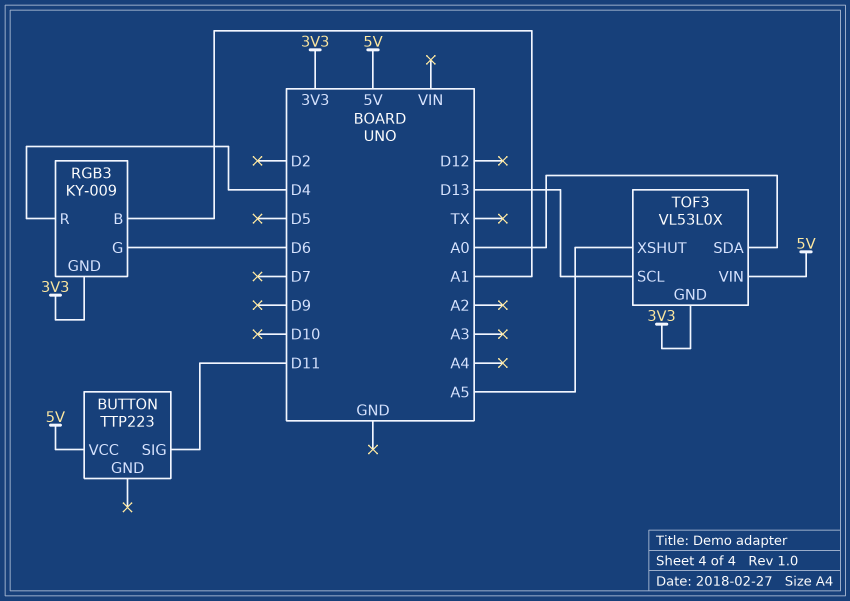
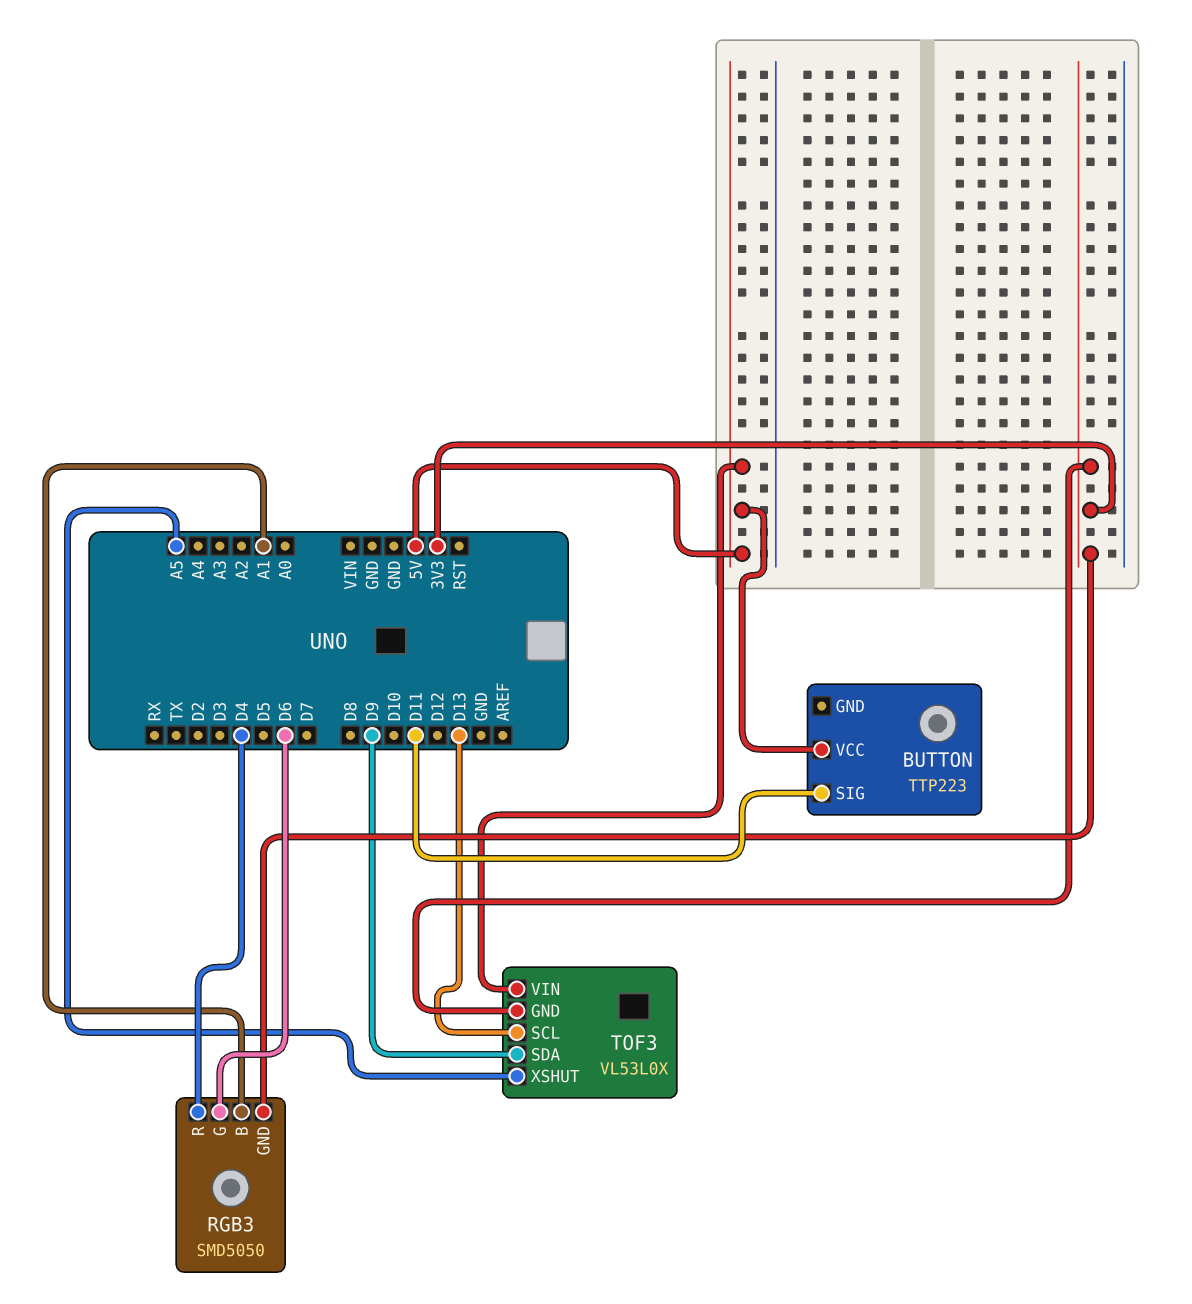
RGB3: KY-009 -> SMD5050
TOF3 pin SDA: A0 -> D9

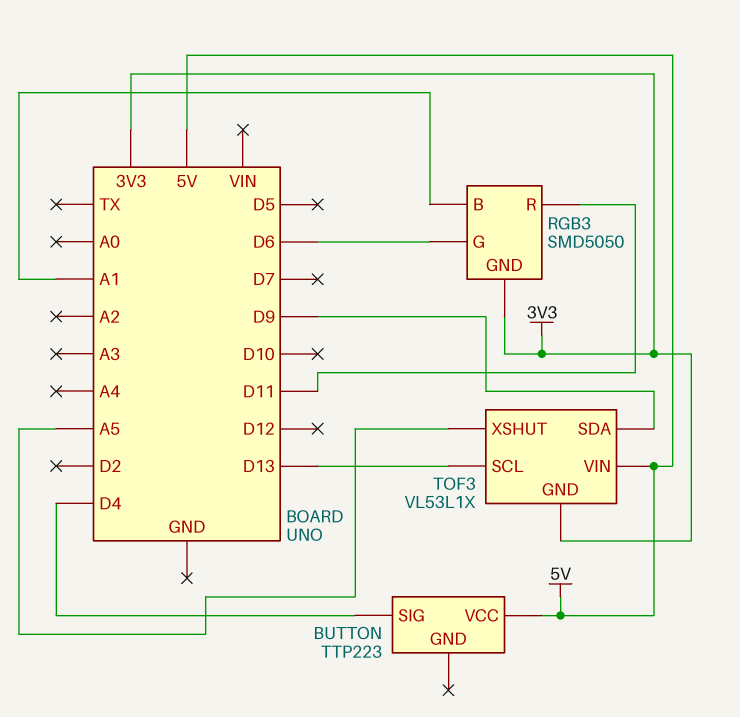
BUTTON pin SIG: D11 -> D4
RGB3 pin R: D4 -> D11
TOF3: VL53L0X -> VL53L1X

